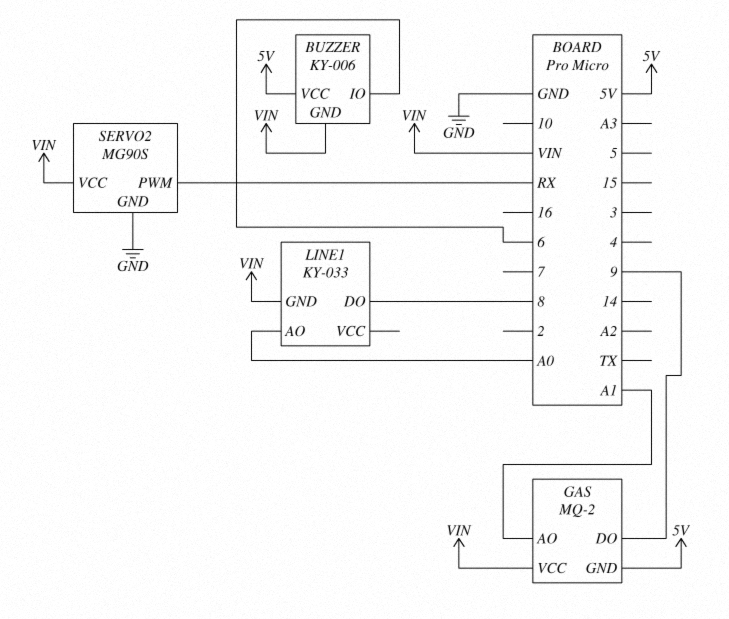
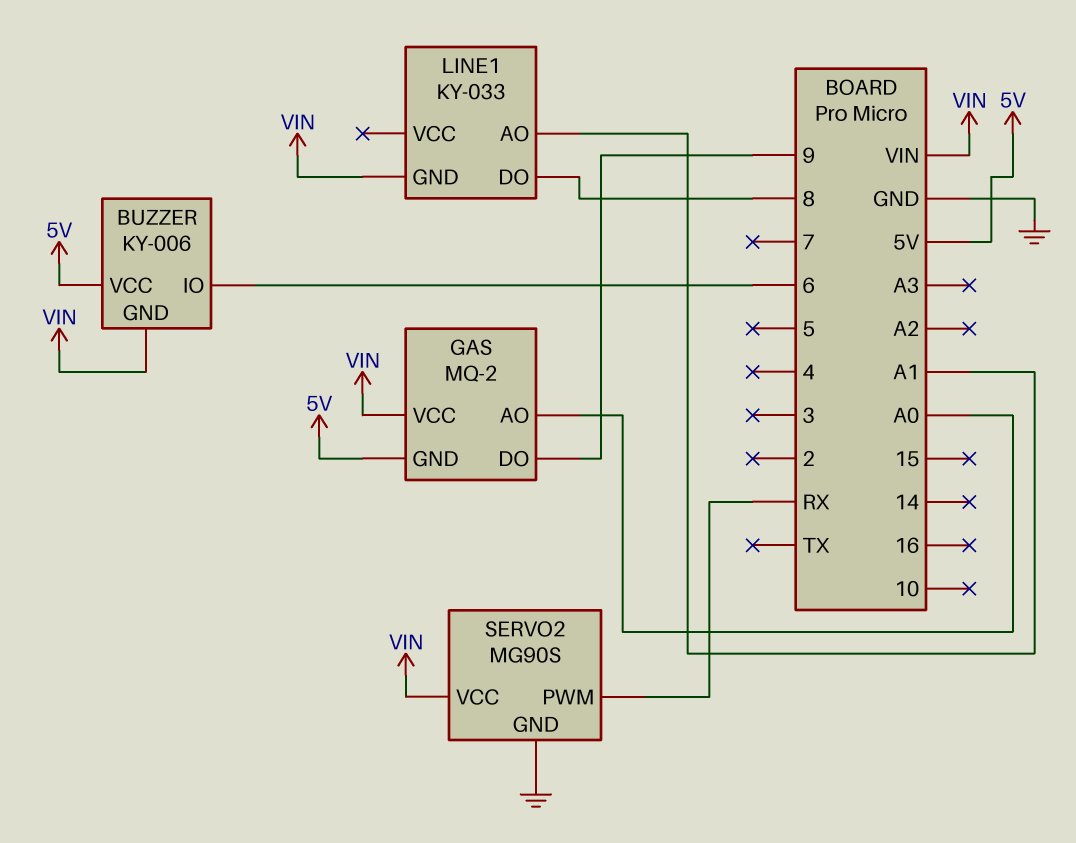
GAS pin AO: A1 -> A0
LINE1 pin AO: A0 -> A1

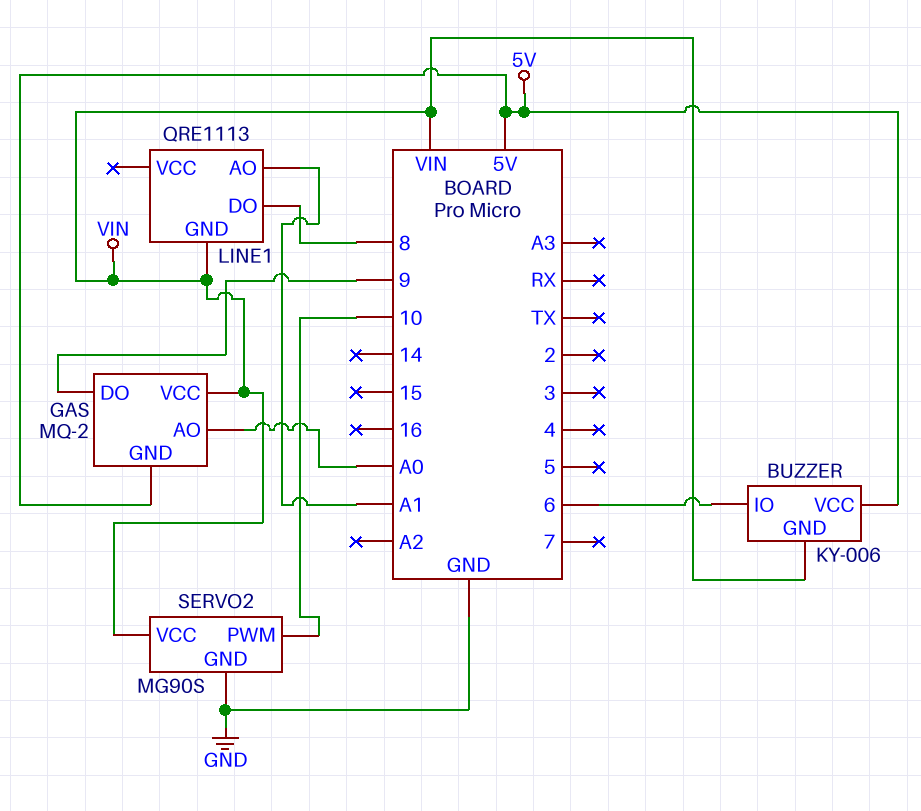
LINE1: KY-033 -> QRE1113
SERVO2 pin PWM: RX -> 10

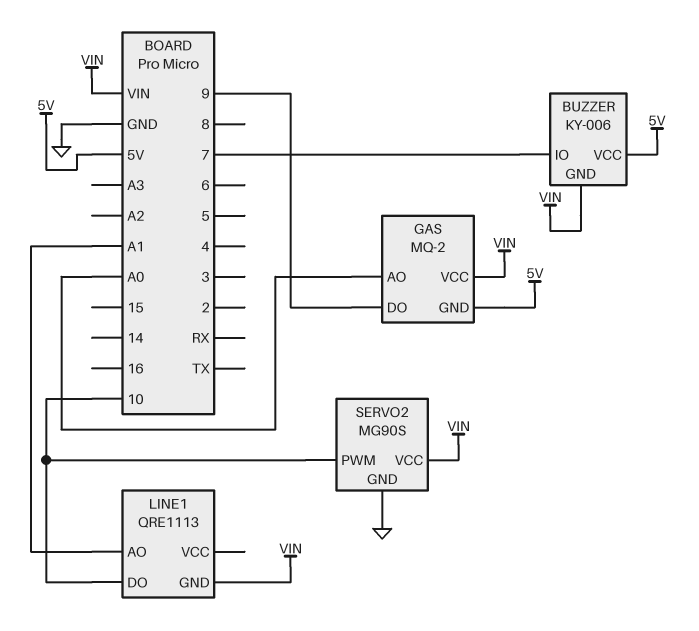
BUZZER pin IO: 6 -> 7
LINE1 pin DO: 8 -> 10

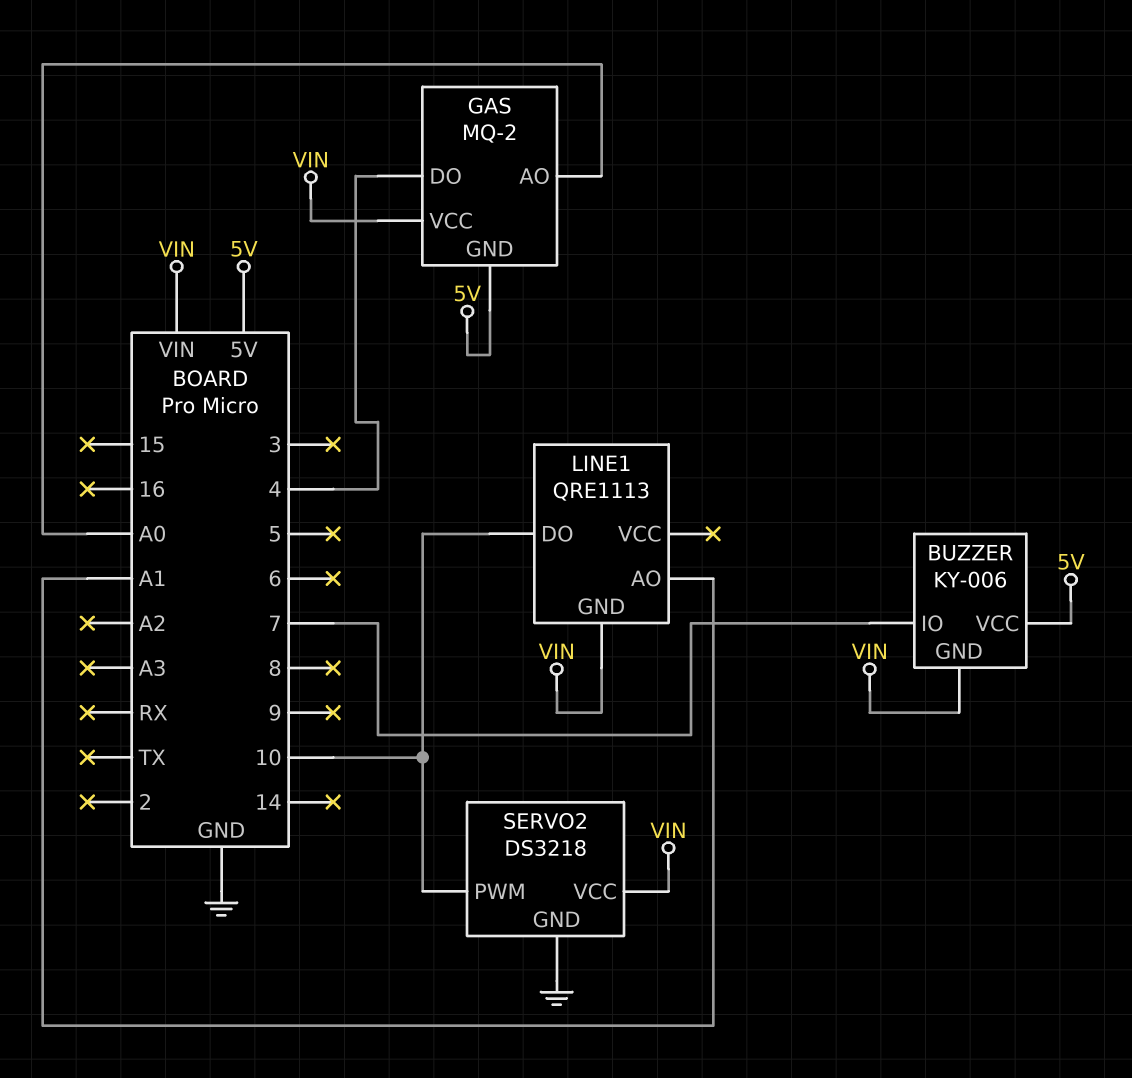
GAS pin DO: 9 -> 4
SERVO2: MG90S -> DS3218

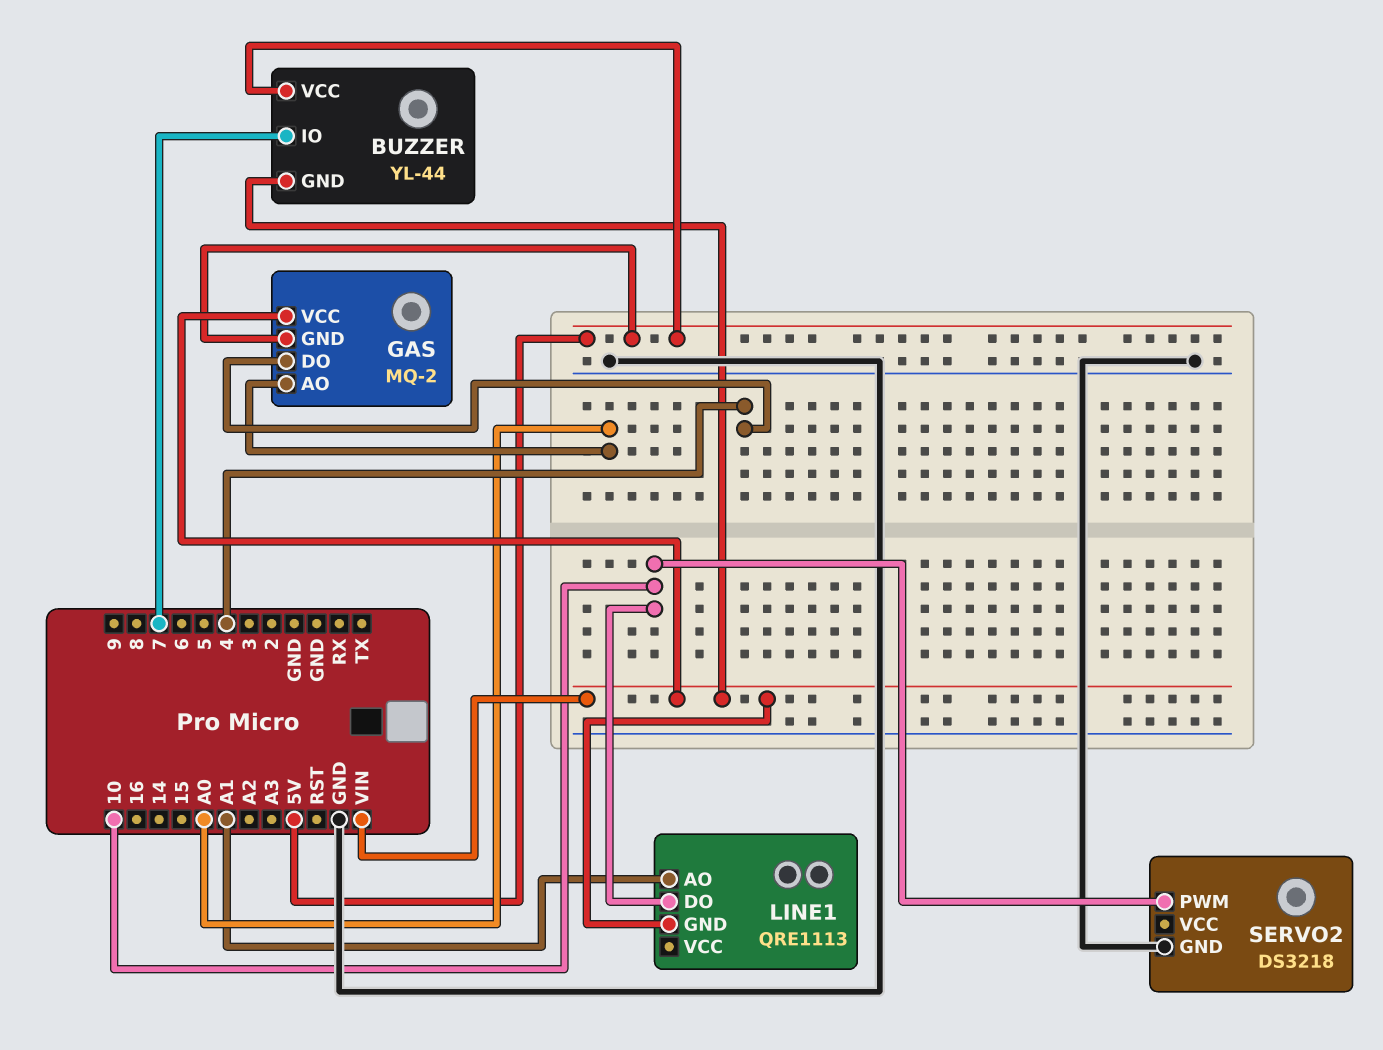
BUZZER: KY-006 -> YL-44
SERVO2 pin VCC: VIN -> none

